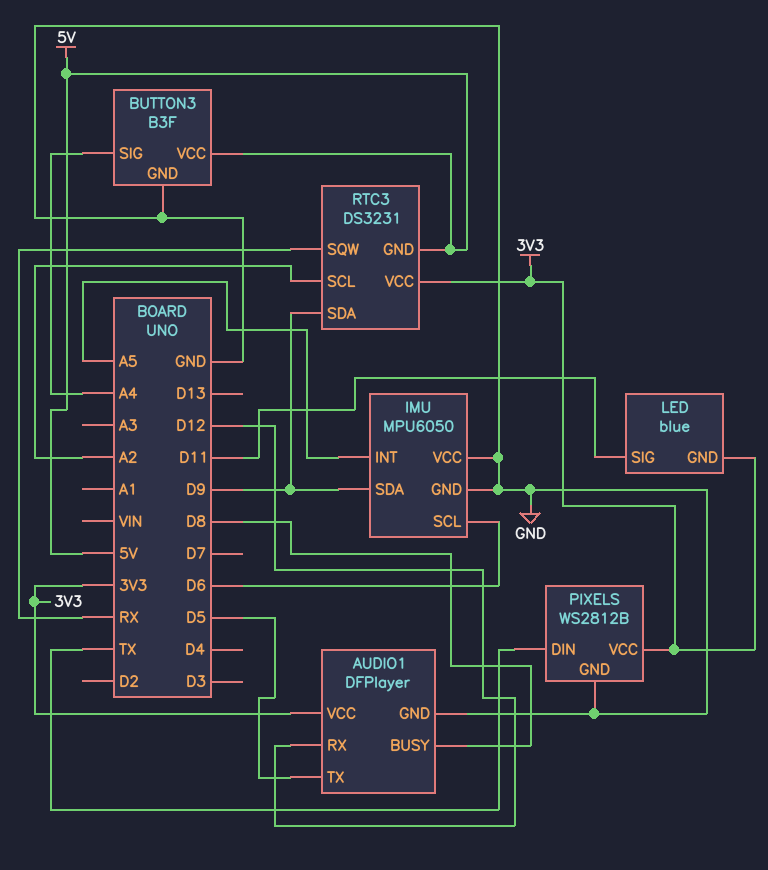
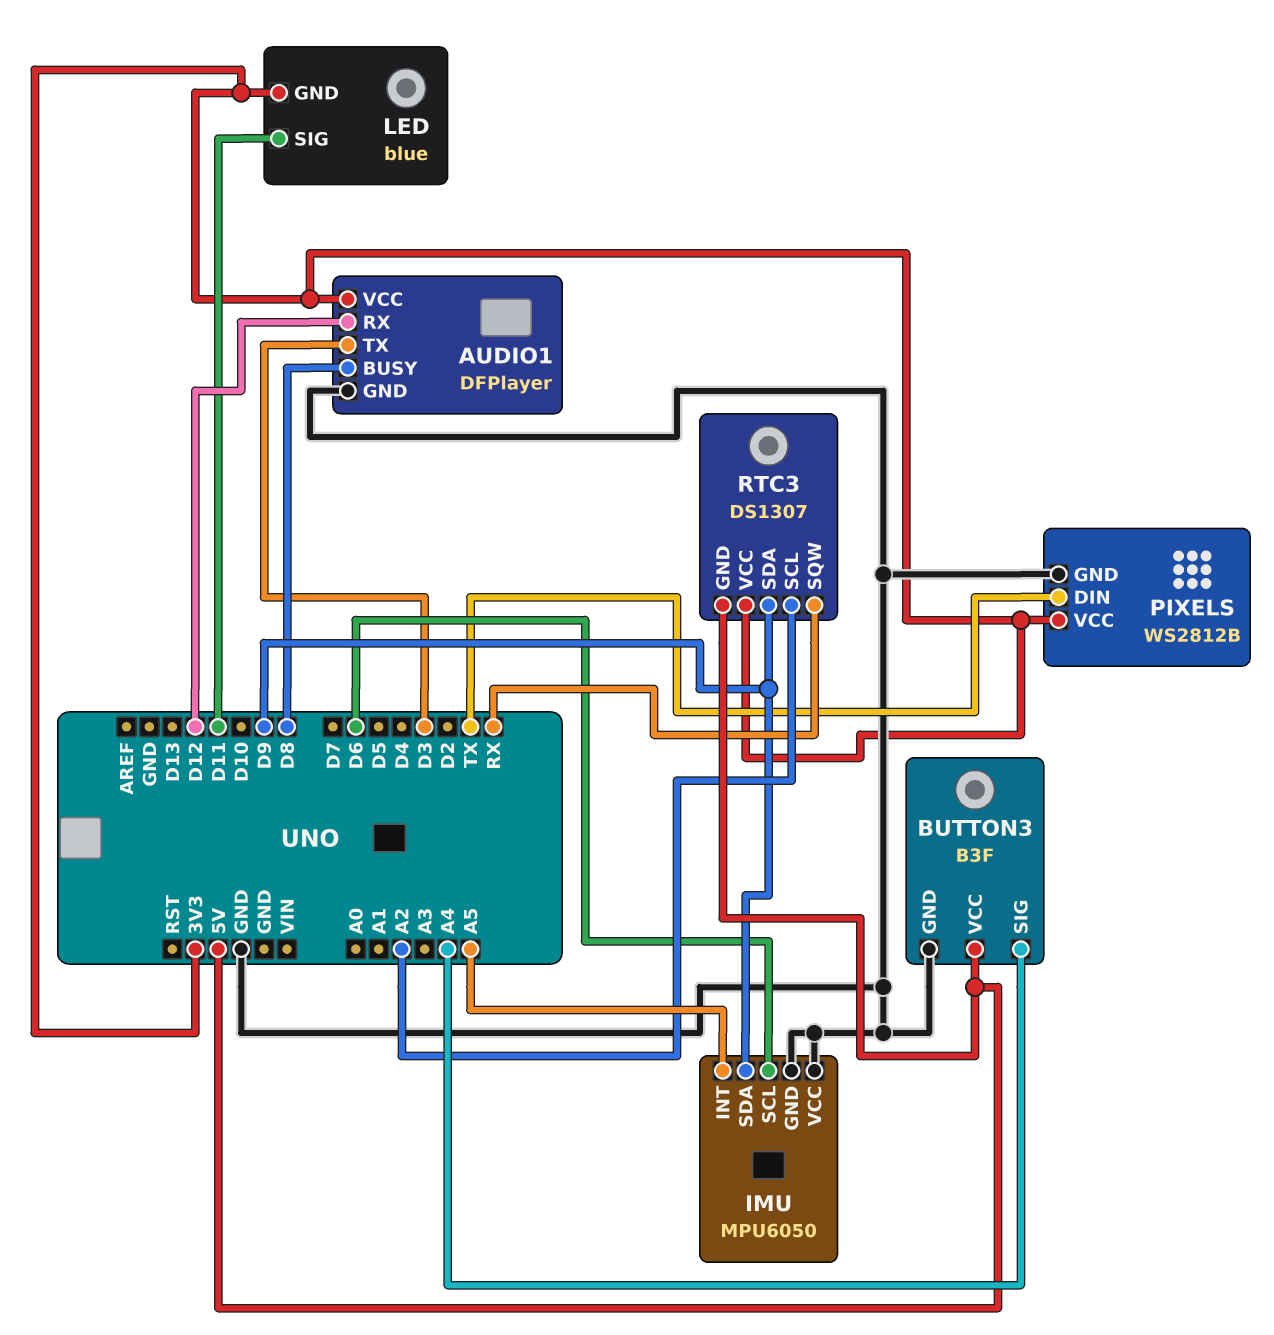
AUDIO1 pin TX: D5 -> D3
RTC3: DS3231 -> DS1307

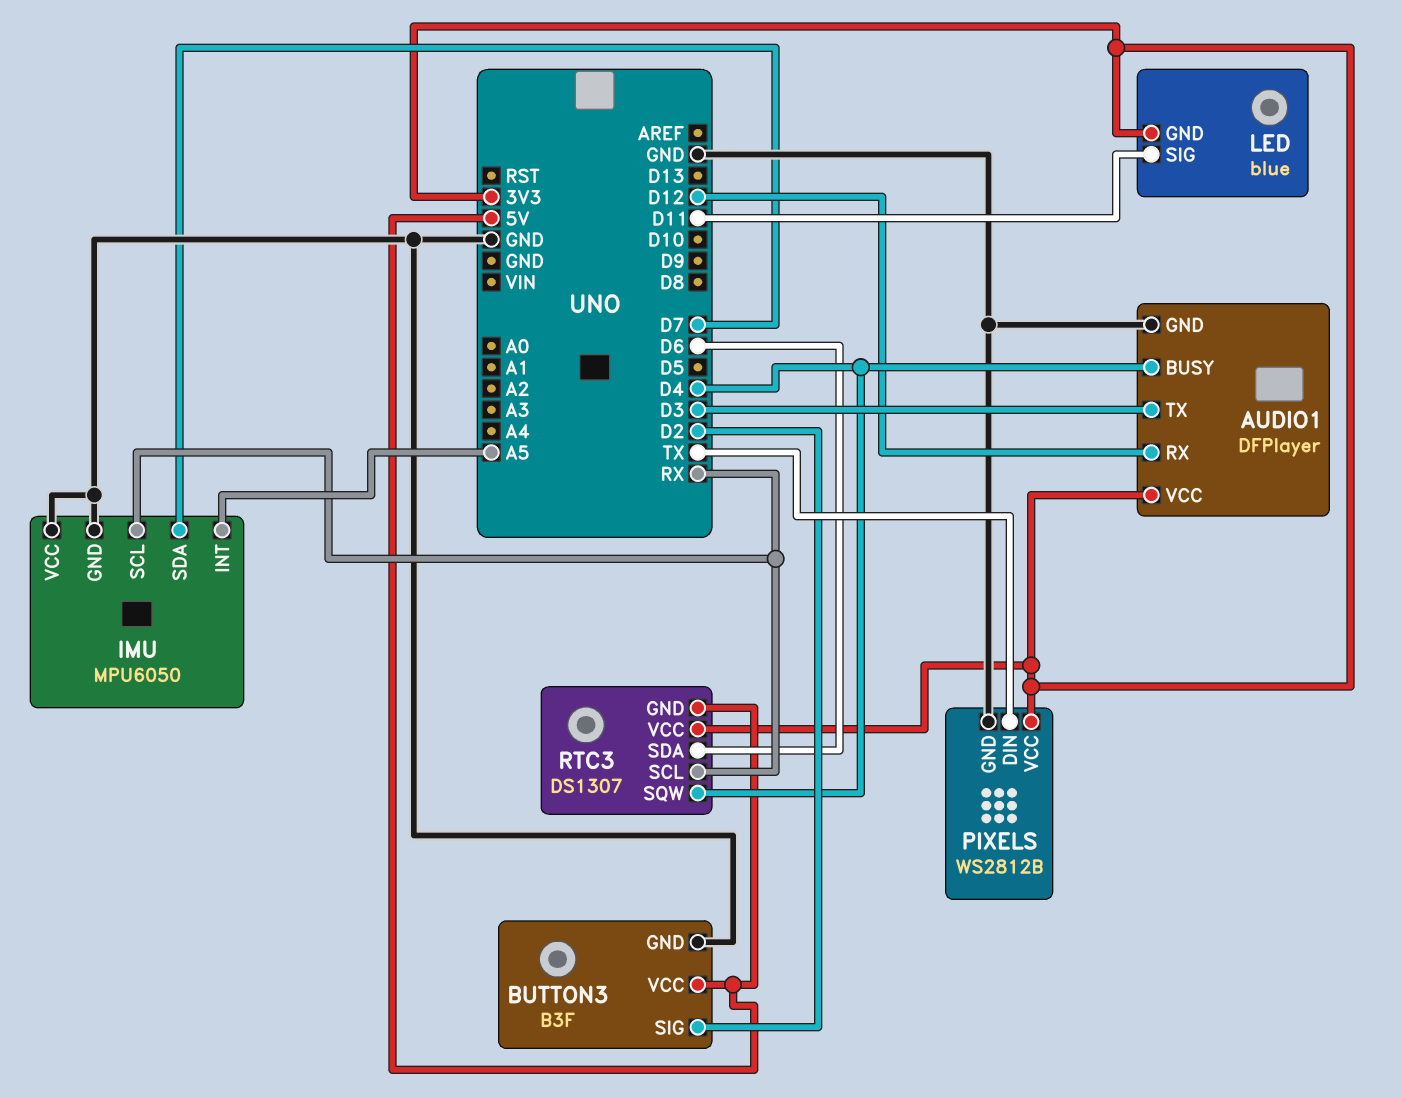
AUDIO1 pin BUSY: D8 -> D4
BUTTON3 pin SIG: A4 -> D2
IMU pin SCL: D6 -> RX
IMU pin SDA: D9 -> D7
RTC3 pin SCL: A2 -> RX
RTC3 pin SDA: D9 -> D6
RTC3 pin SQW: RX -> D4

